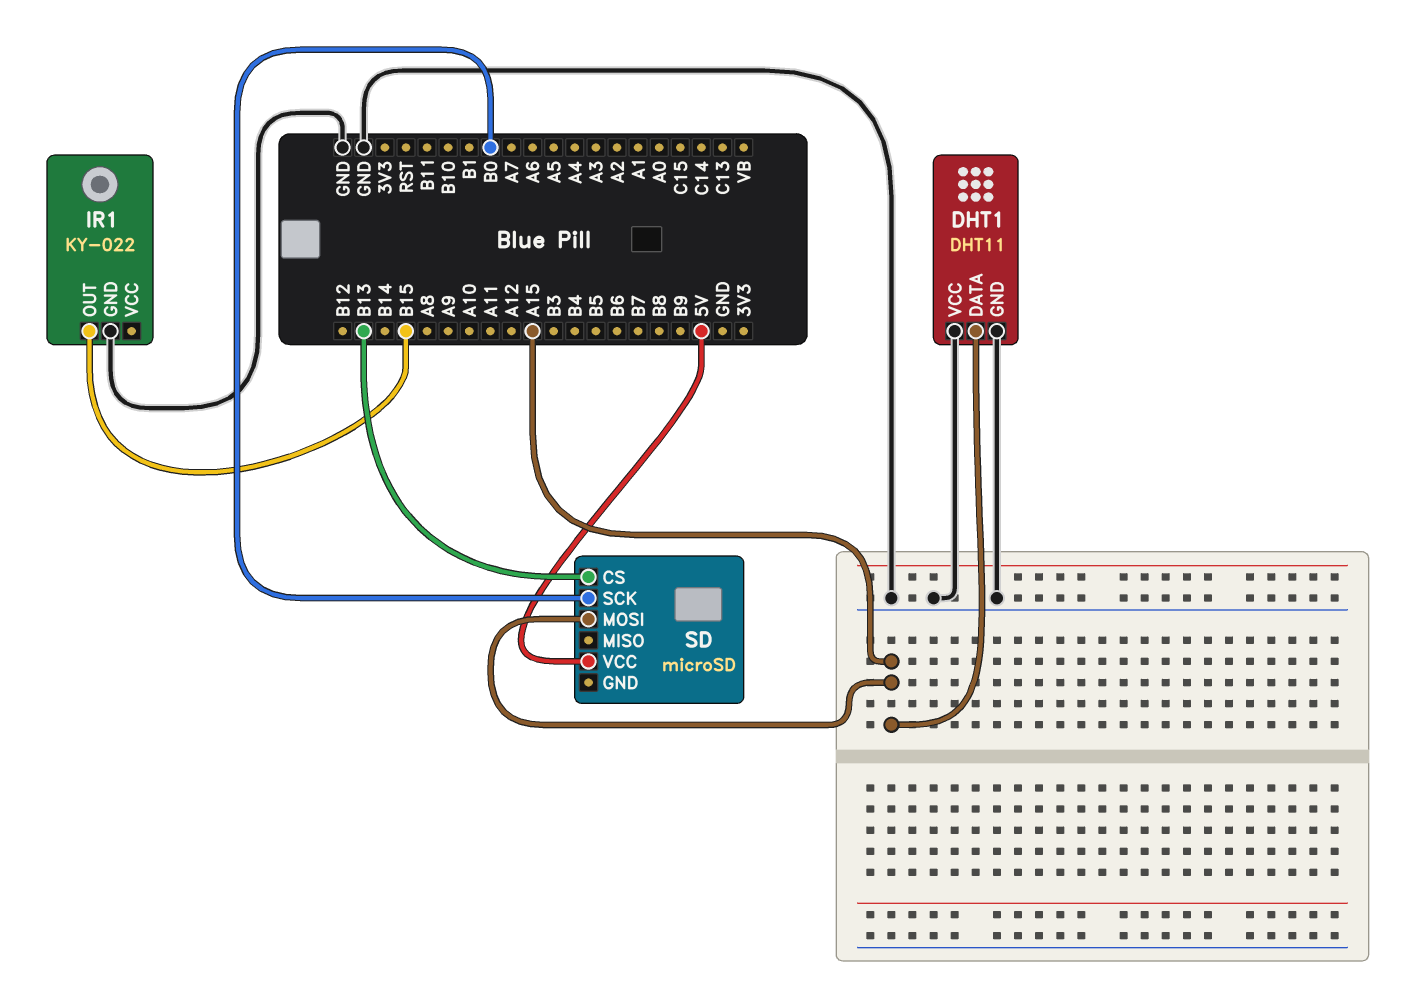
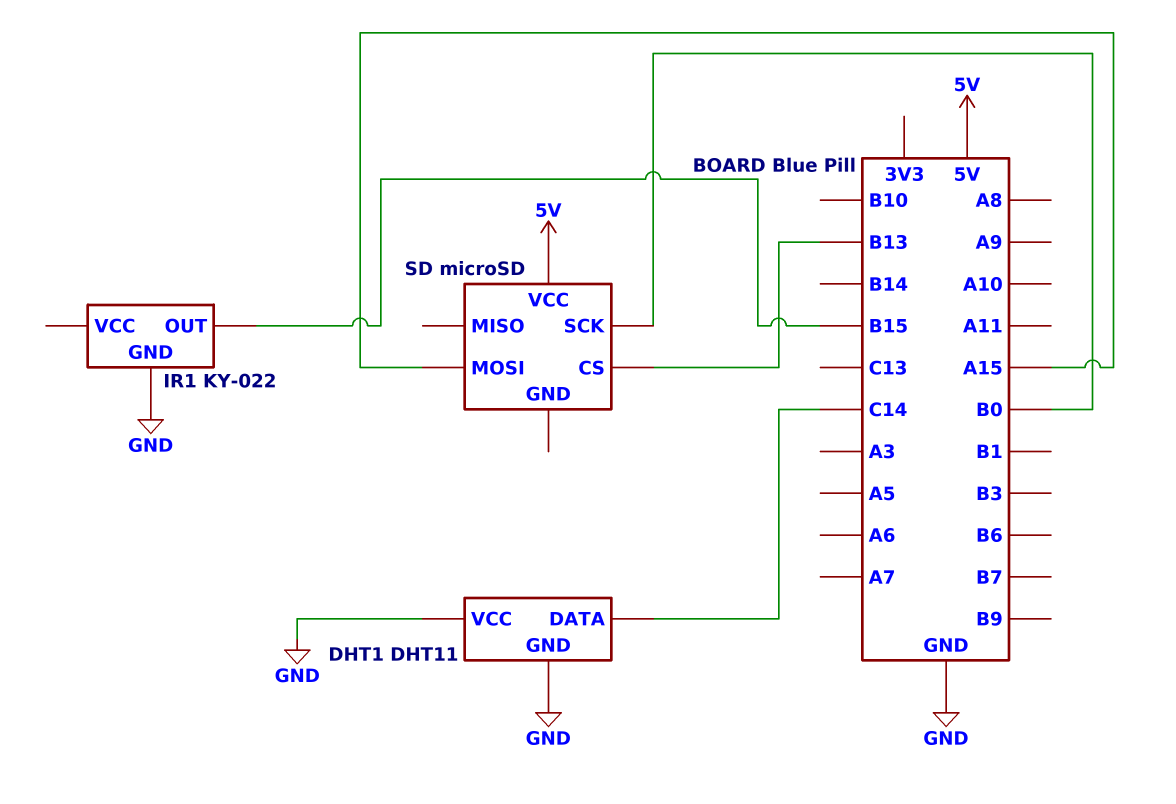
DHT1 pin DATA: A15 -> C14

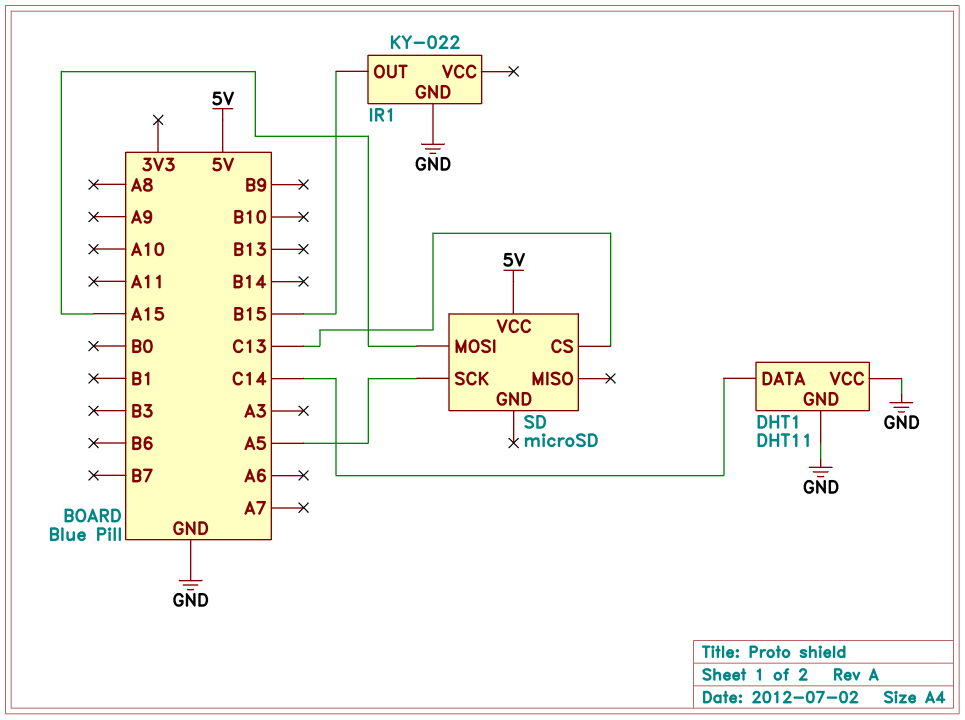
SD pin CS: B13 -> C13
SD pin SCK: B0 -> A5

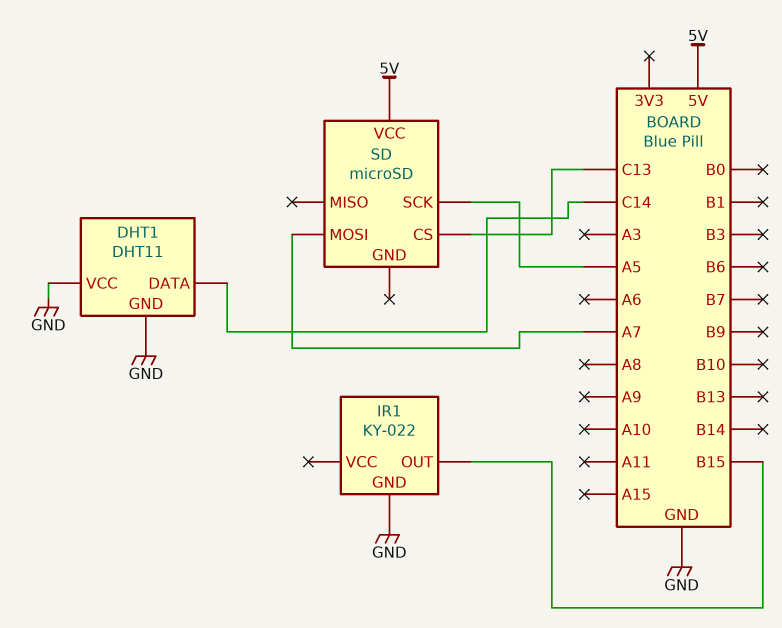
SD pin MOSI: A15 -> A7

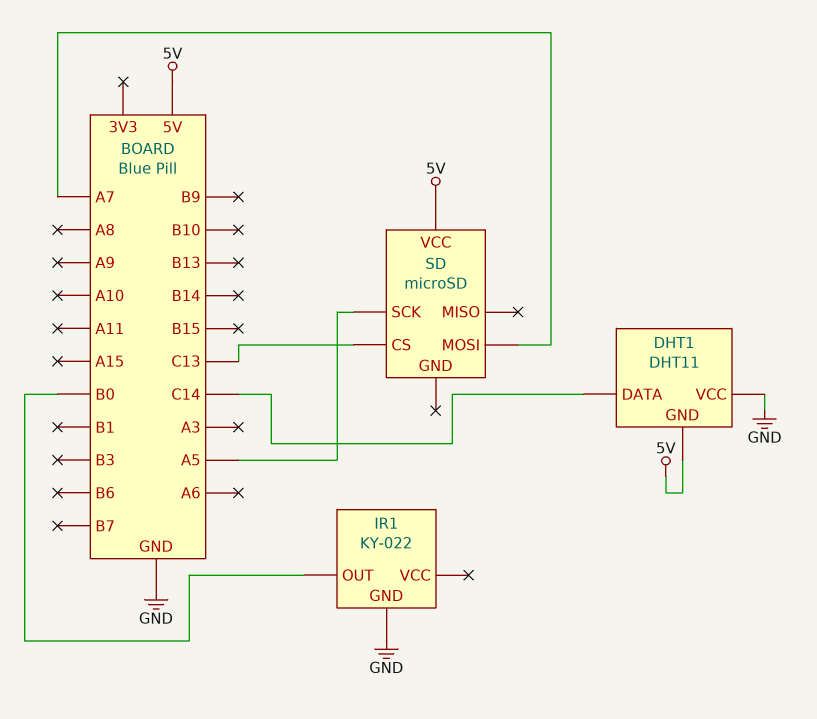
DHT1 pin GND: GND -> 5V
IR1 pin OUT: B15 -> B0

